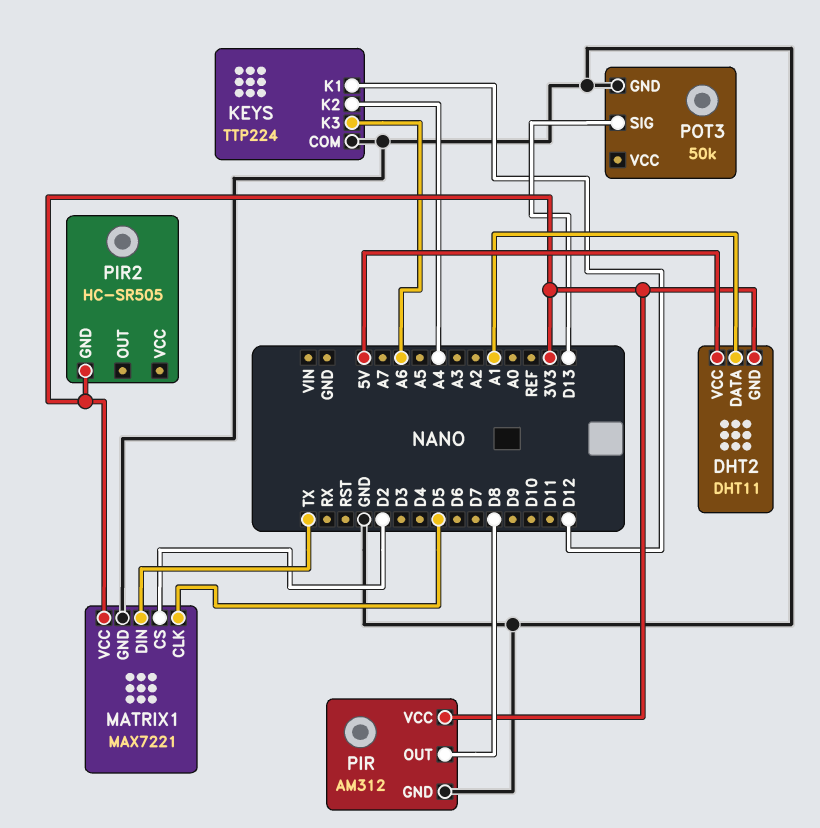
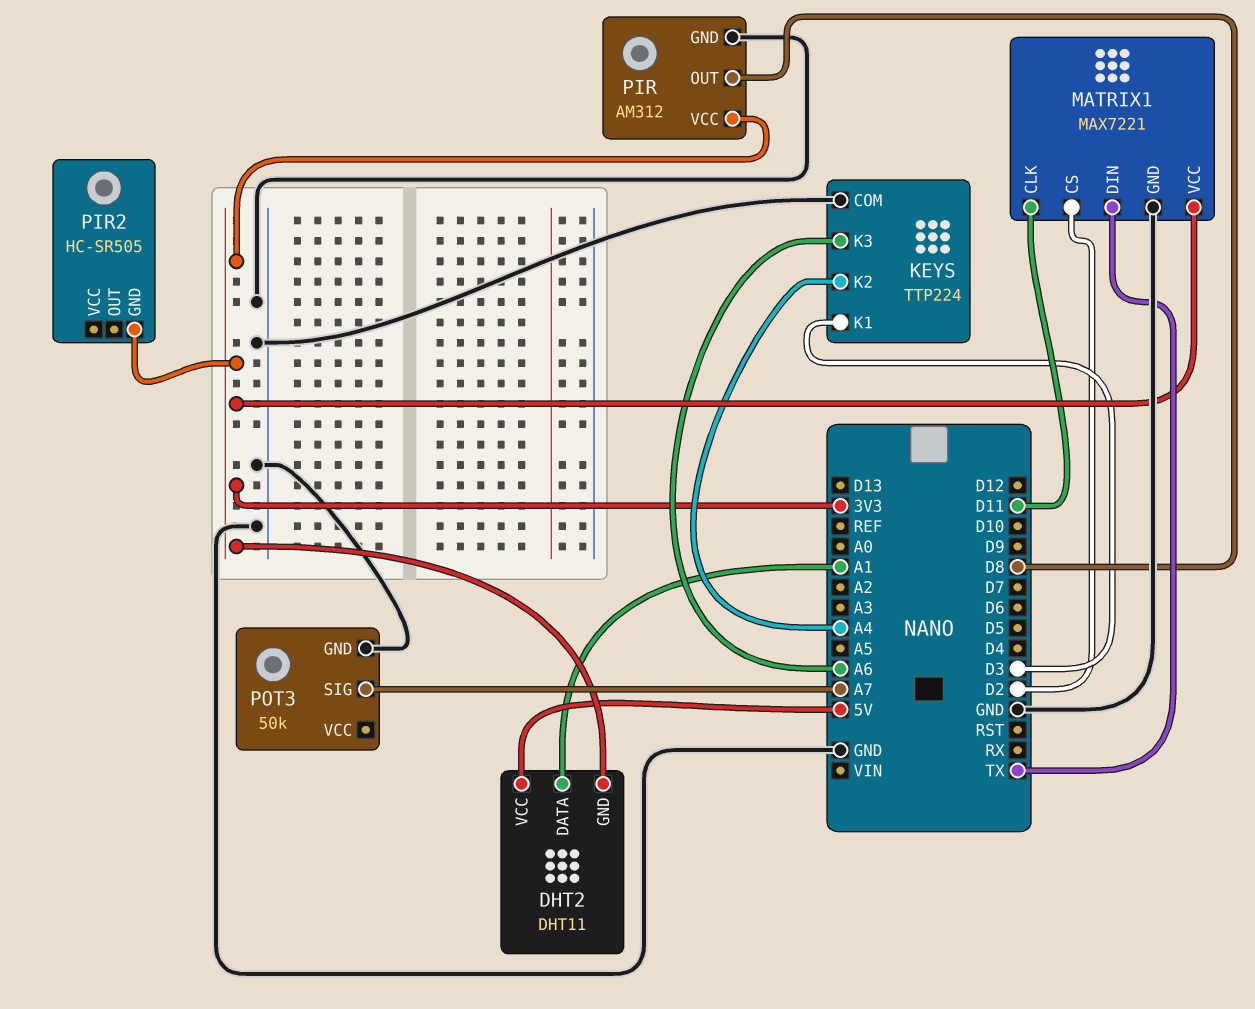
KEYS pin K1: D12 -> D3
MATRIX1 pin CLK: D5 -> D11
POT3 pin SIG: D13 -> A7

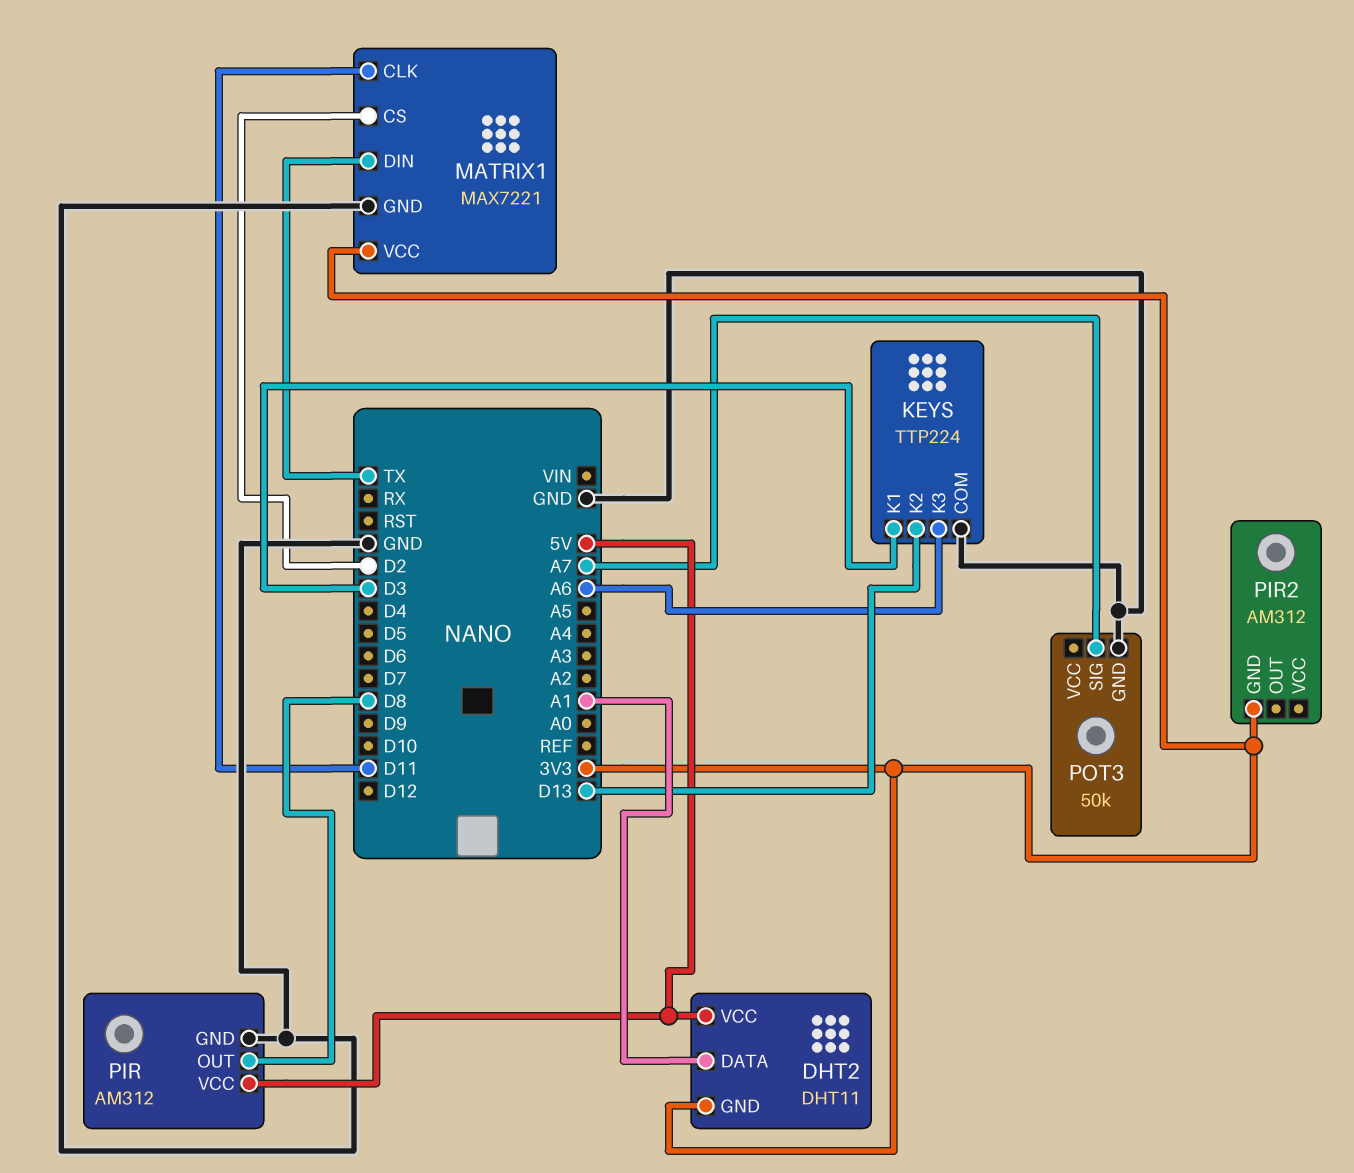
KEYS pin K2: A4 -> D13
PIR pin VCC: 3V3 -> 5V
PIR2: HC-SR505 -> AM312

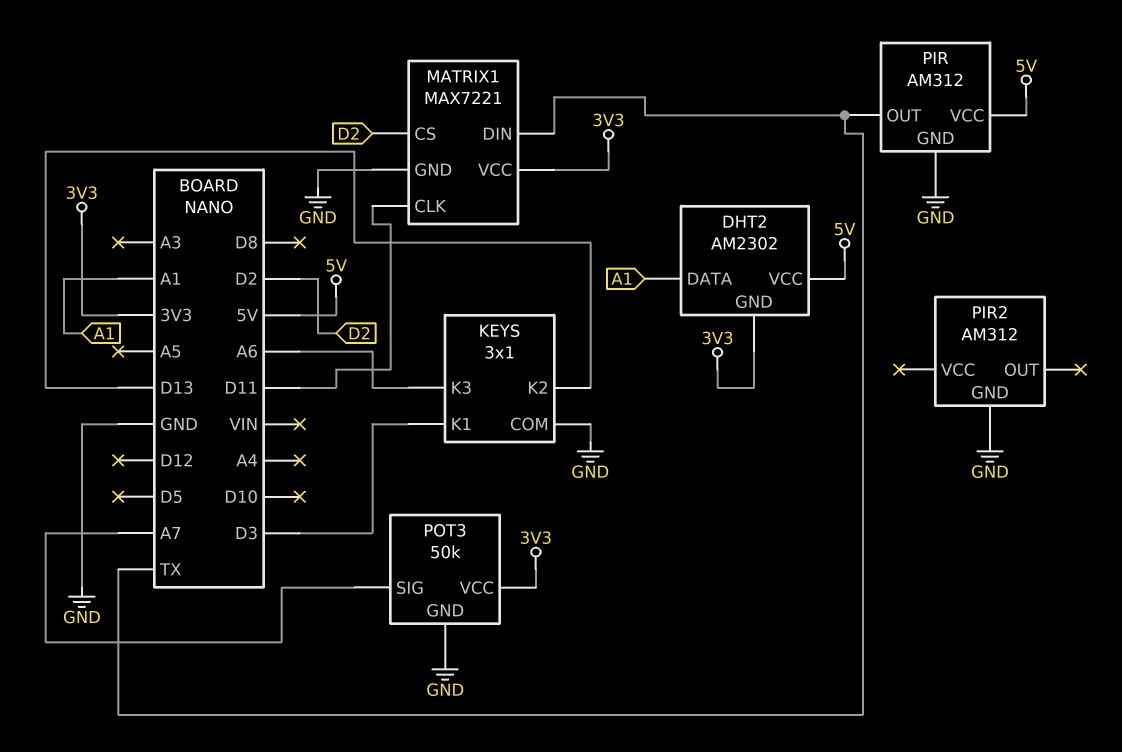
DHT2: DHT11 -> AM2302
KEYS: TTP224 -> 3x1
PIR pin OUT: D8 -> TX
PIR2 pin GND: 3V3 -> GND
POT3 pin VCC: none -> 3V3

